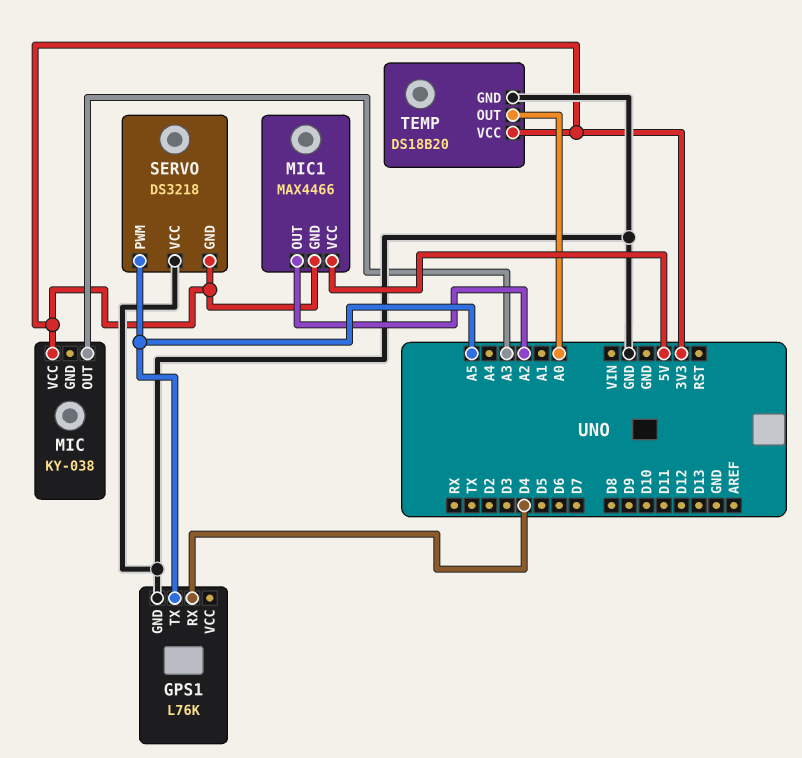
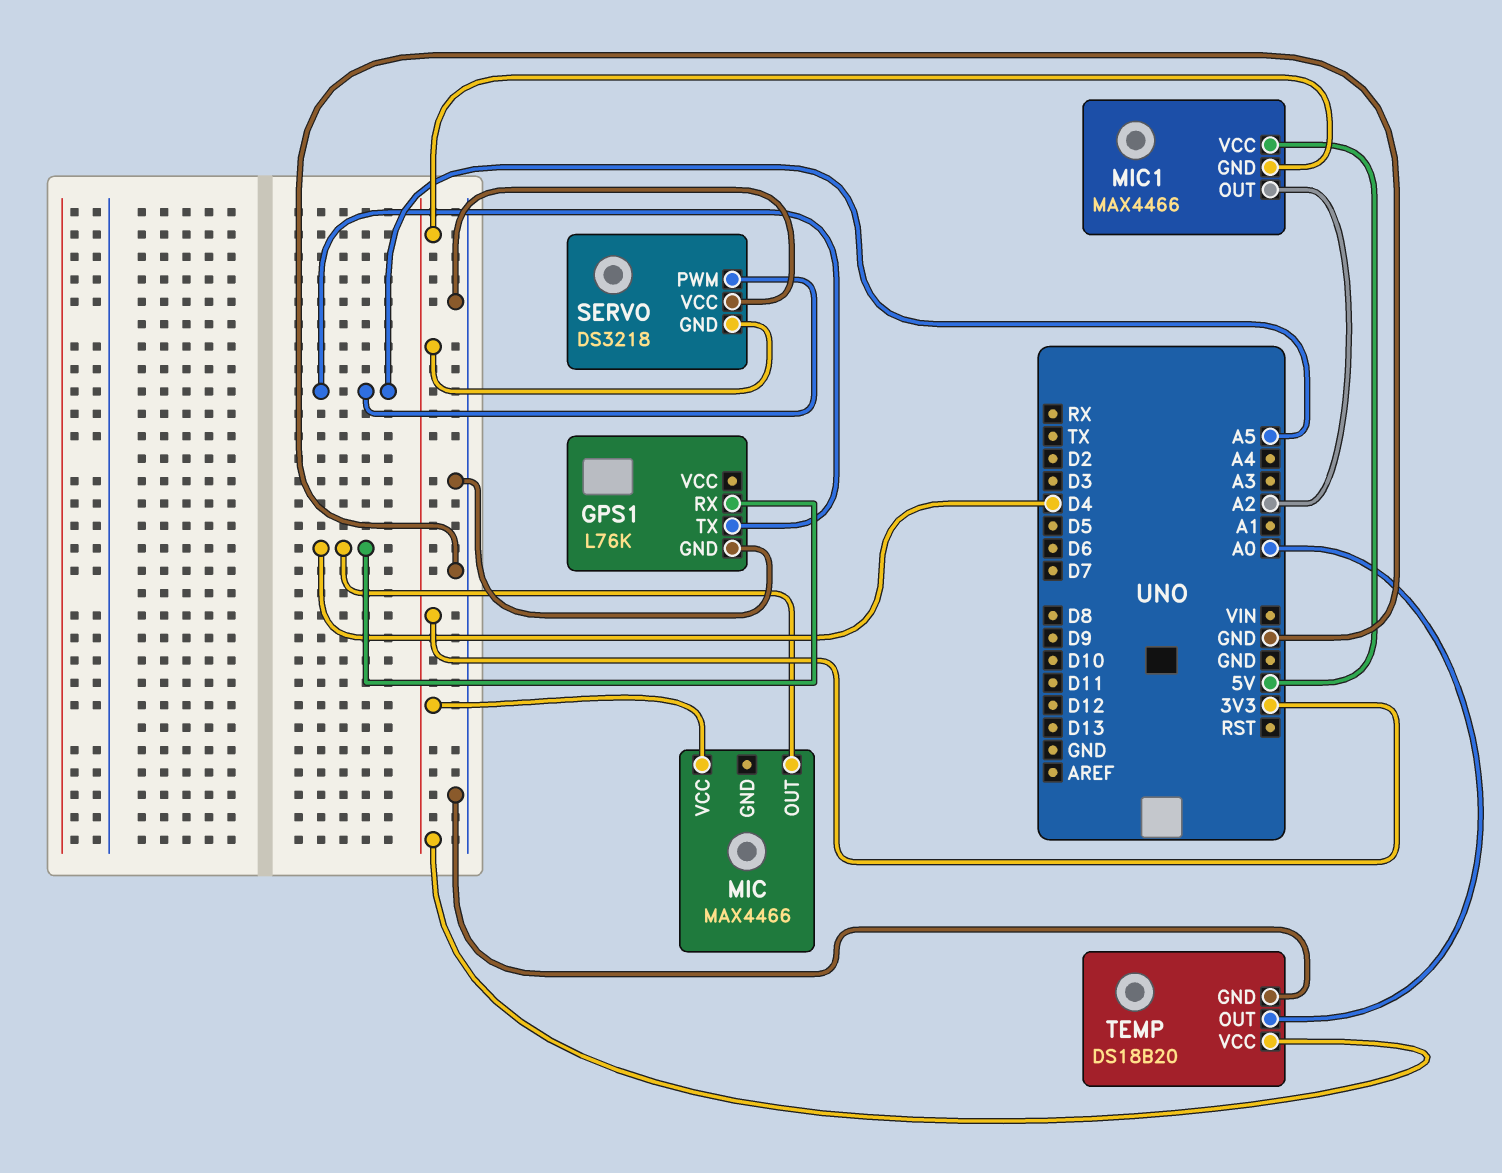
MIC: KY-038 -> MAX4466
MIC pin OUT: A3 -> D4

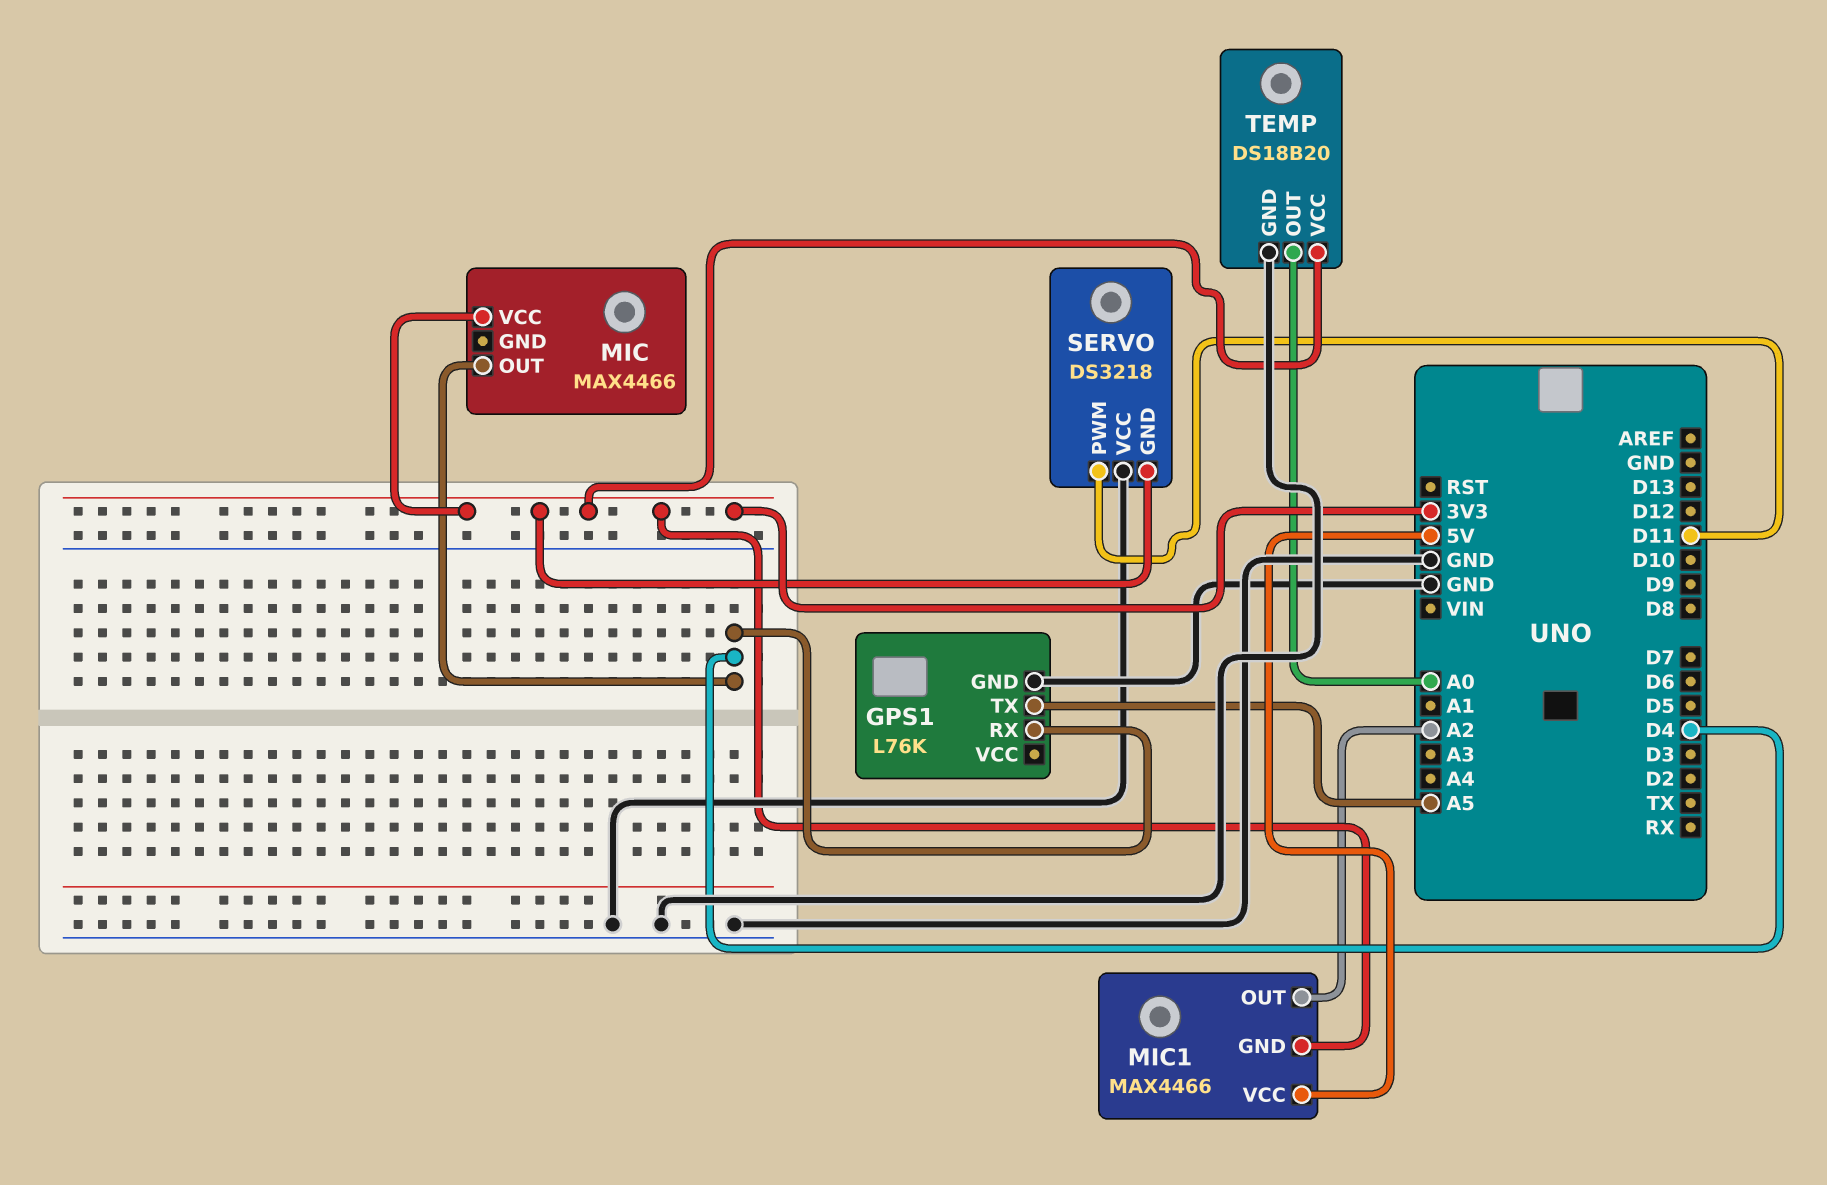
SERVO pin PWM: A5 -> D11

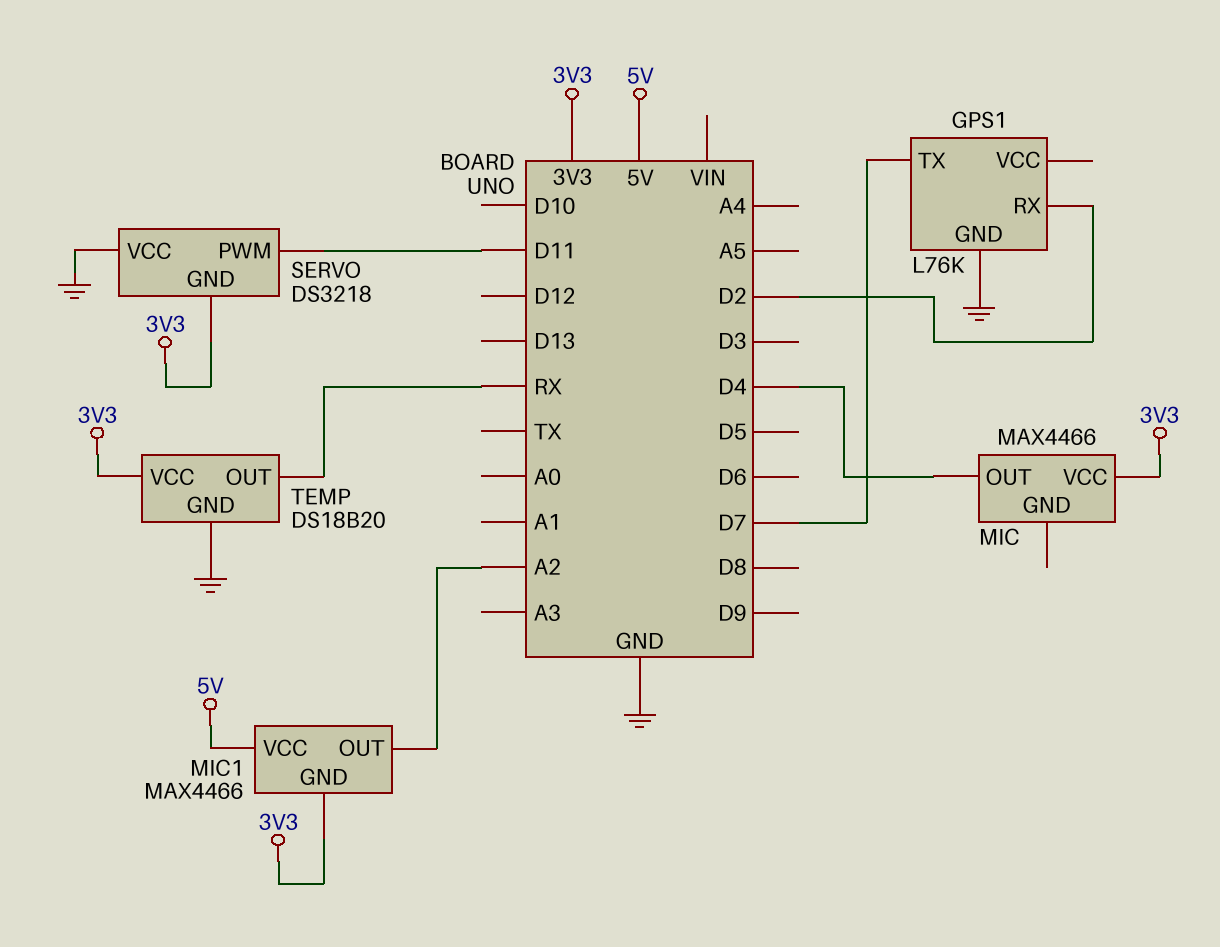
GPS1 pin RX: D4 -> D2
GPS1 pin TX: A5 -> D7
TEMP pin OUT: A0 -> RX

